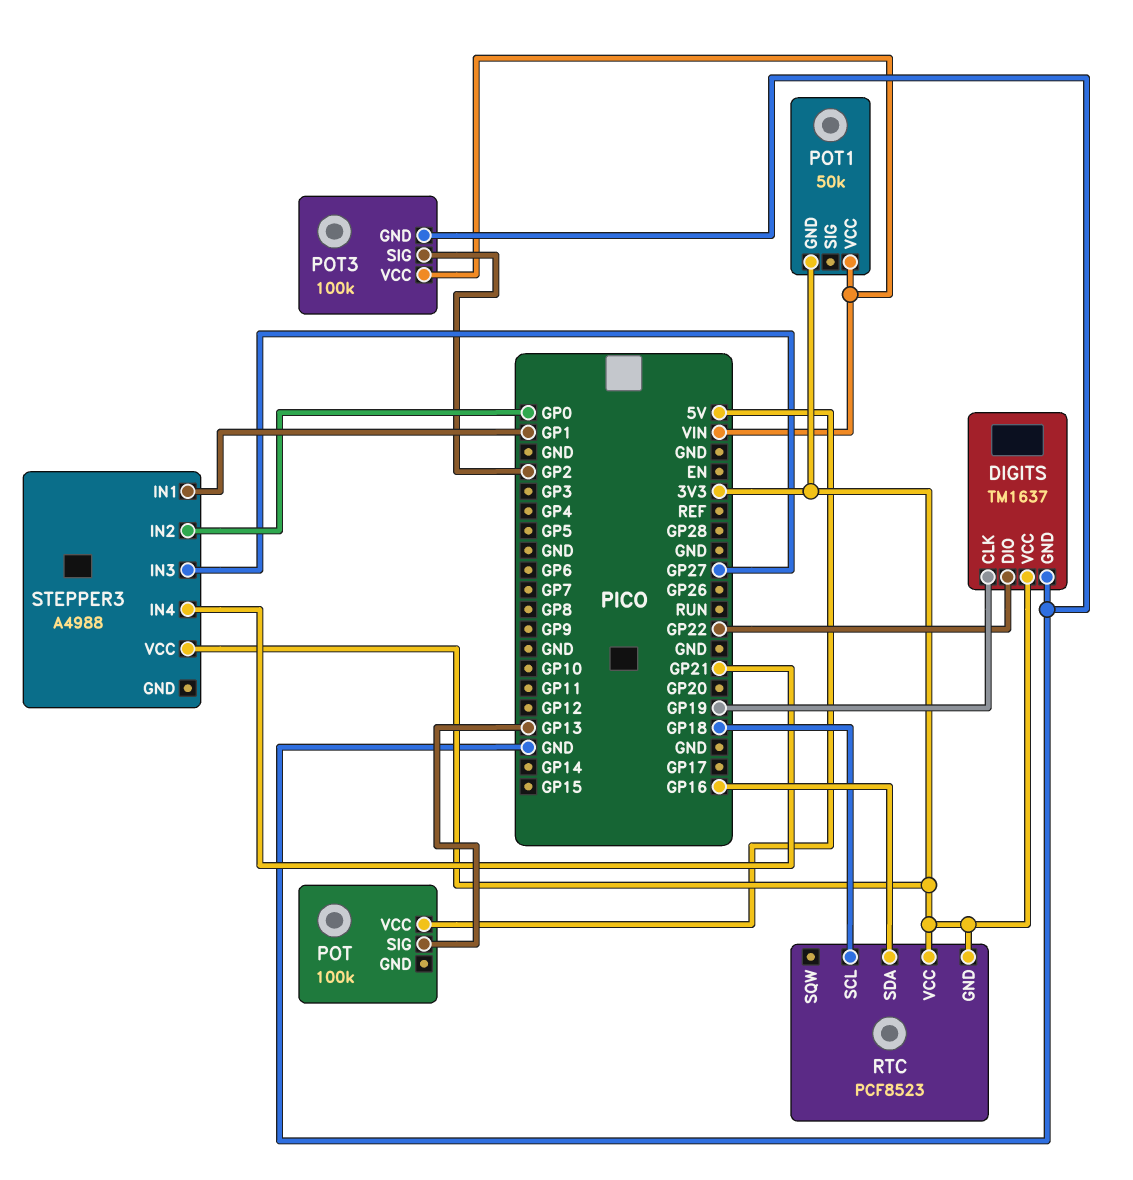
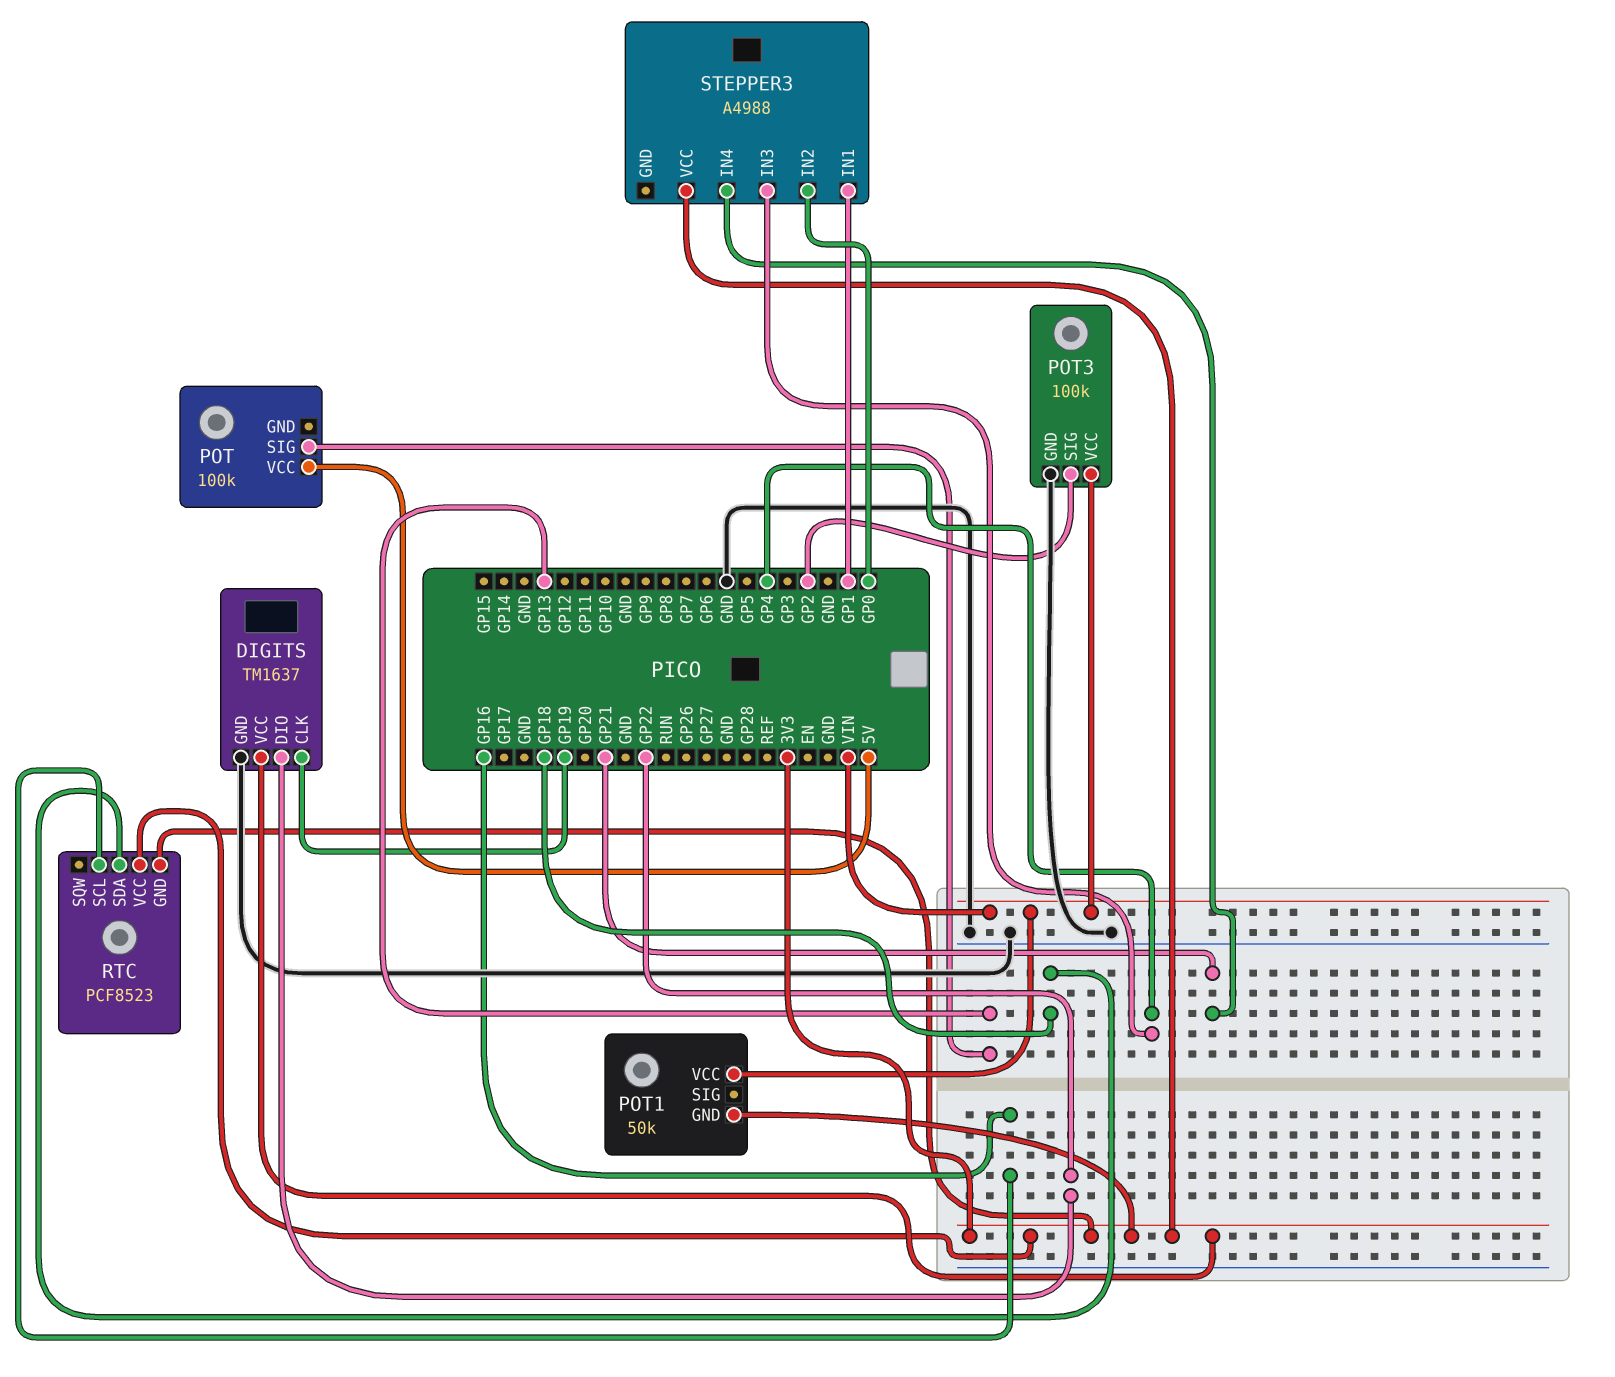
RTC pin SCL: GP18 -> GP16
RTC pin SDA: GP16 -> GP18
STEPPER3 pin IN3: GP27 -> GP4

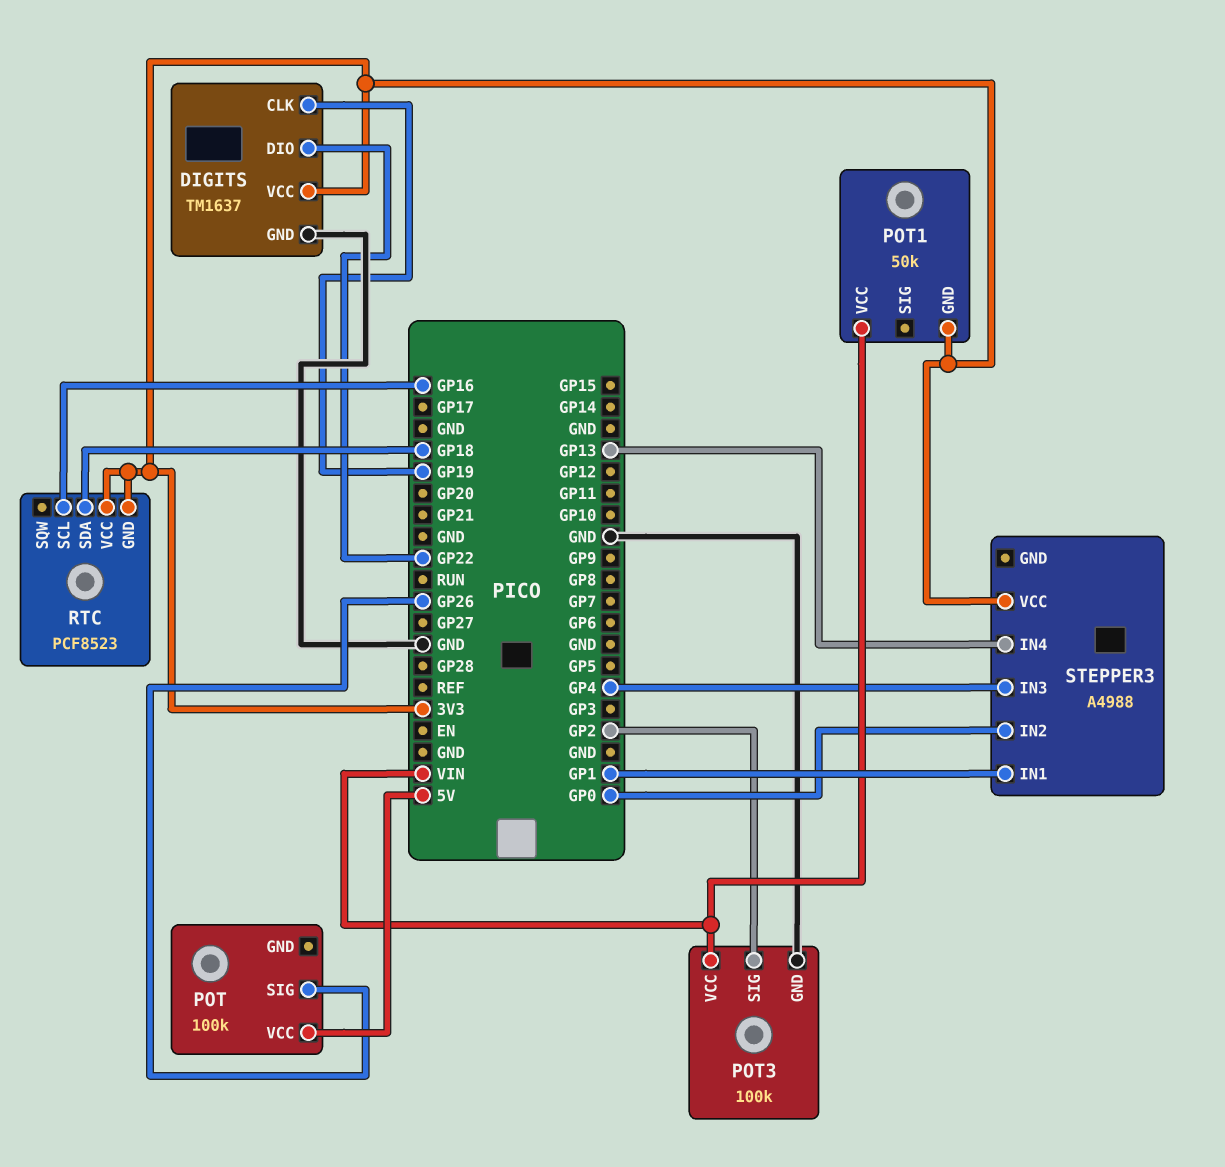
POT pin SIG: GP13 -> GP26
STEPPER3 pin IN4: GP21 -> GP13

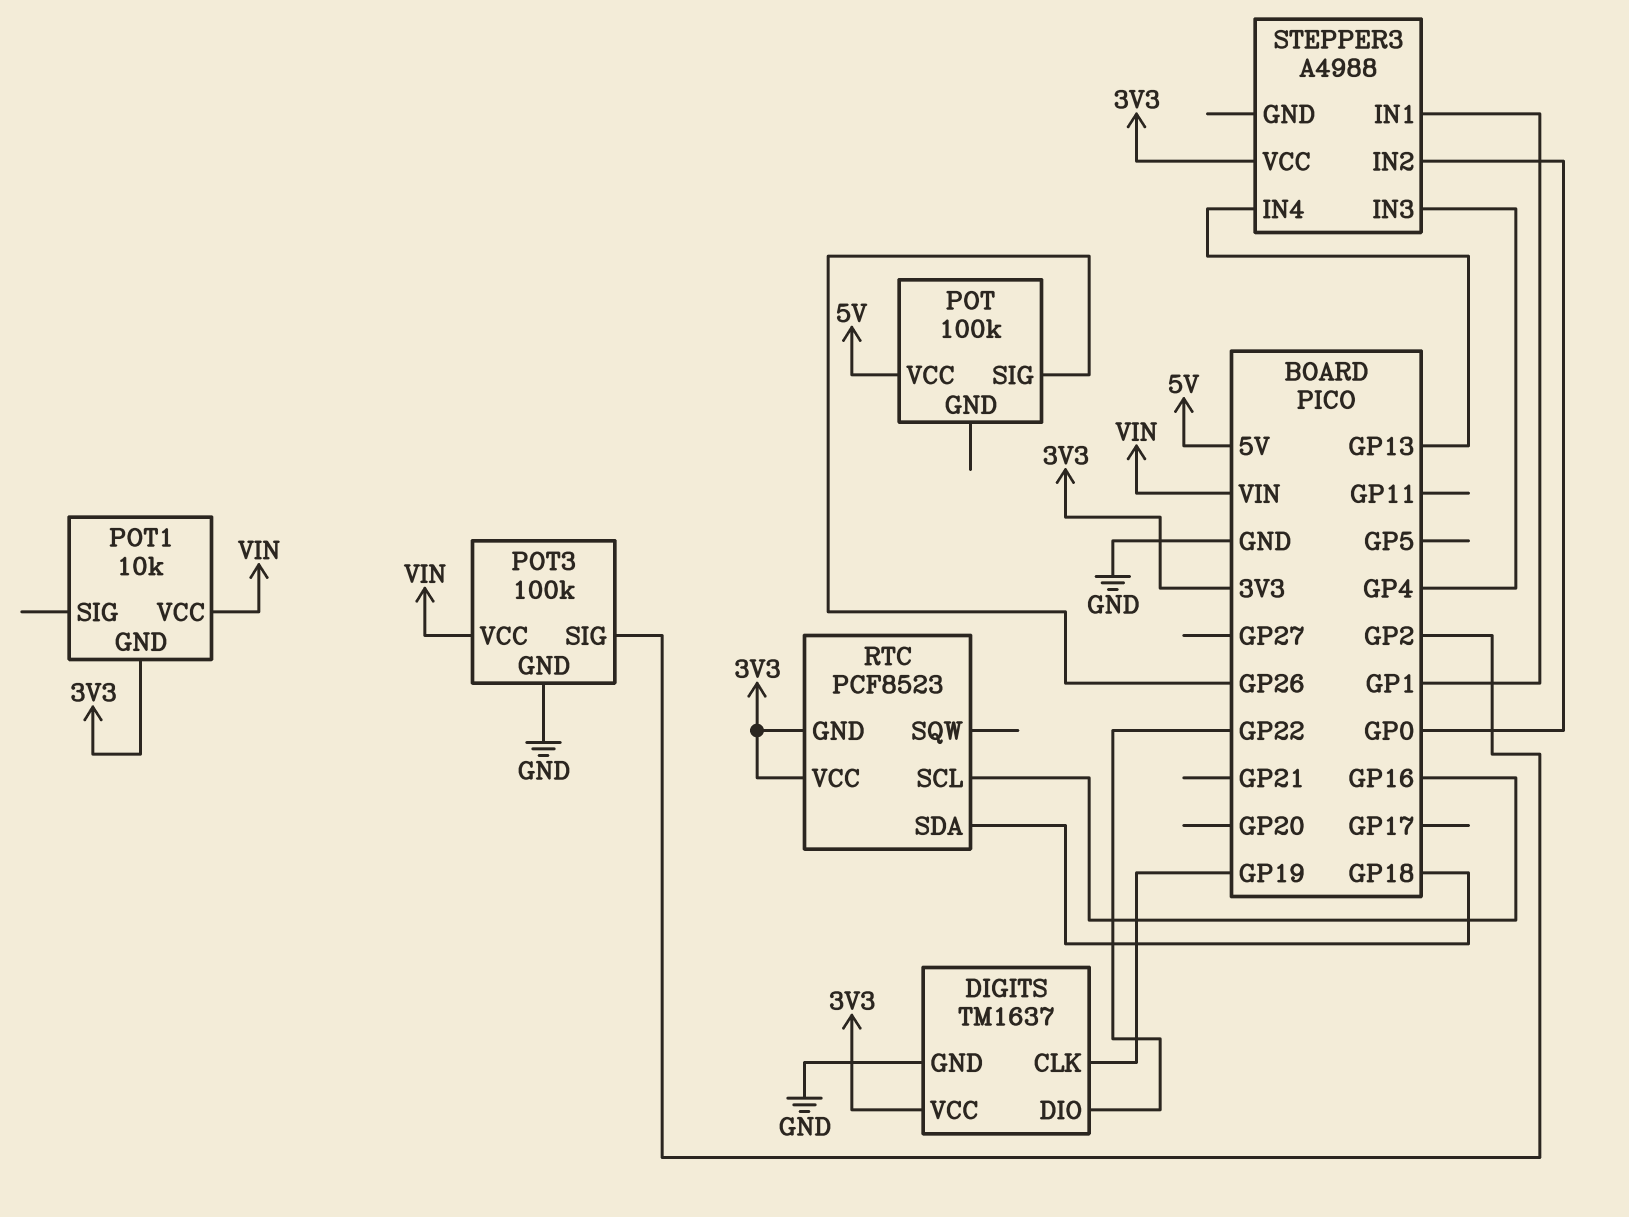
POT1: 50k -> 10k

